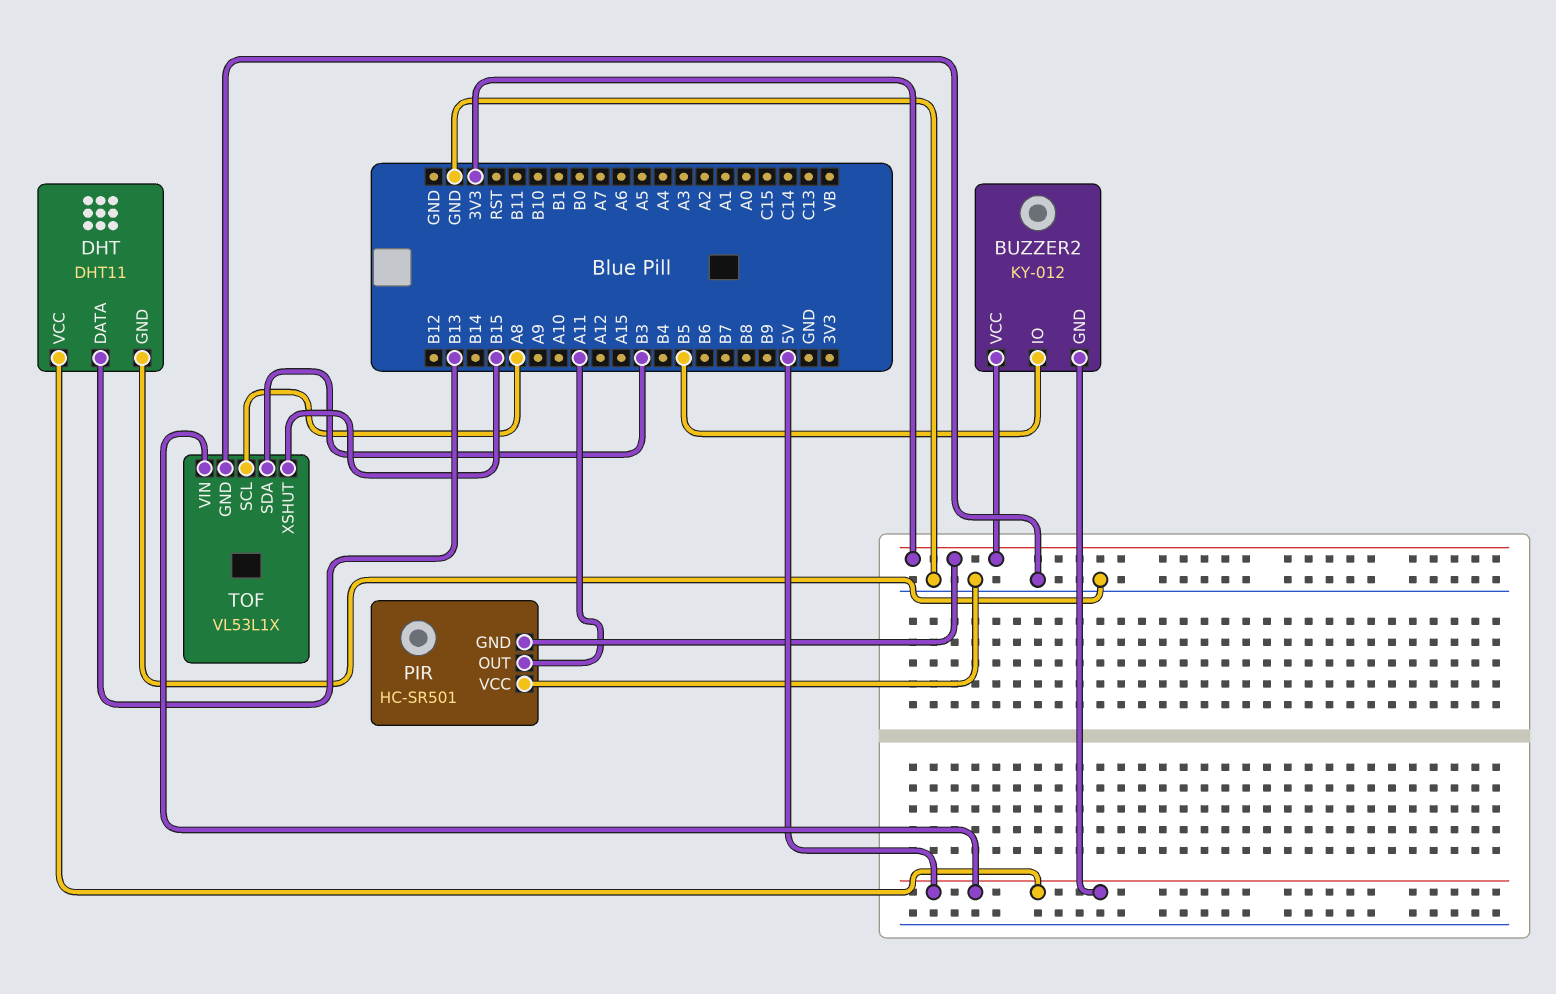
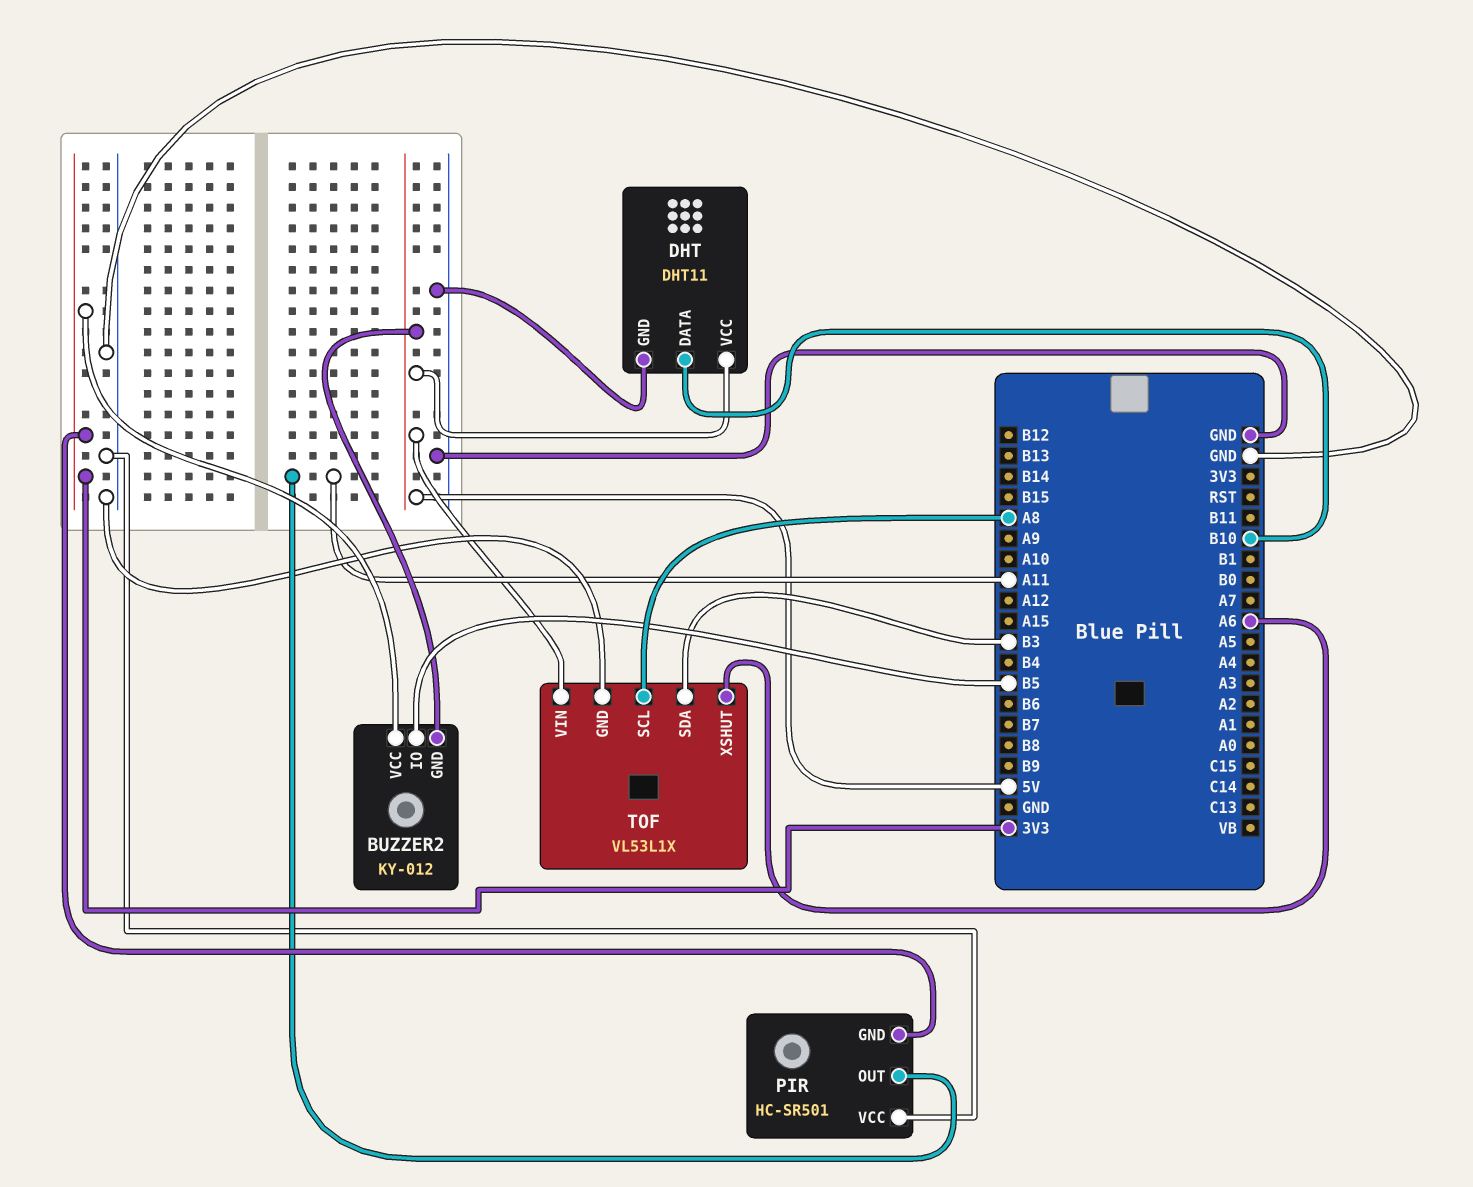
DHT pin DATA: B13 -> B10
TOF pin XSHUT: B15 -> A6

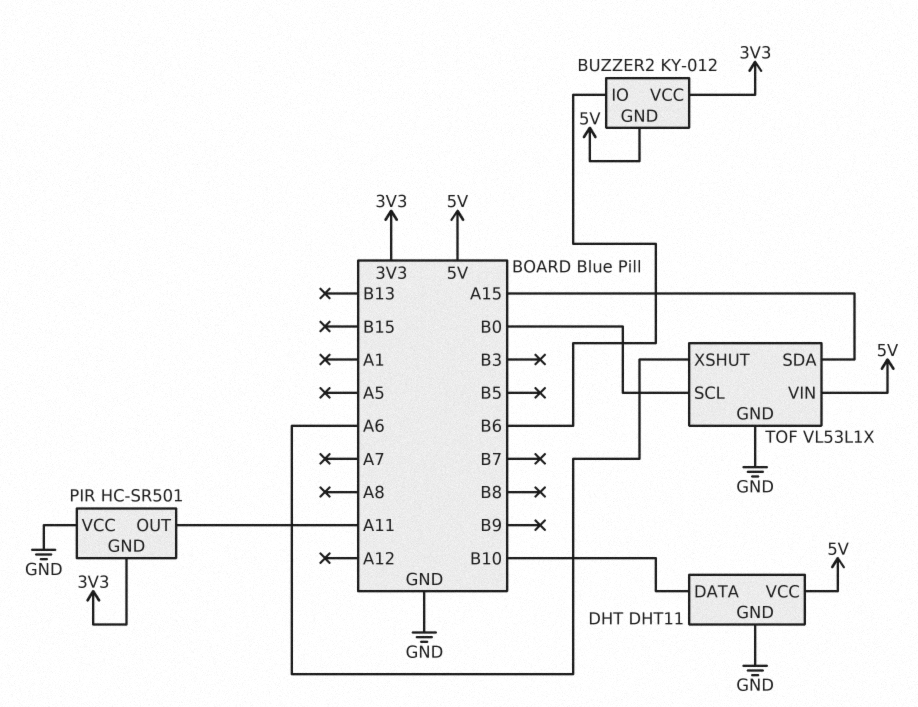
BUZZER2 pin IO: B5 -> B6
TOF pin SCL: A8 -> B0
TOF pin SDA: B3 -> A15

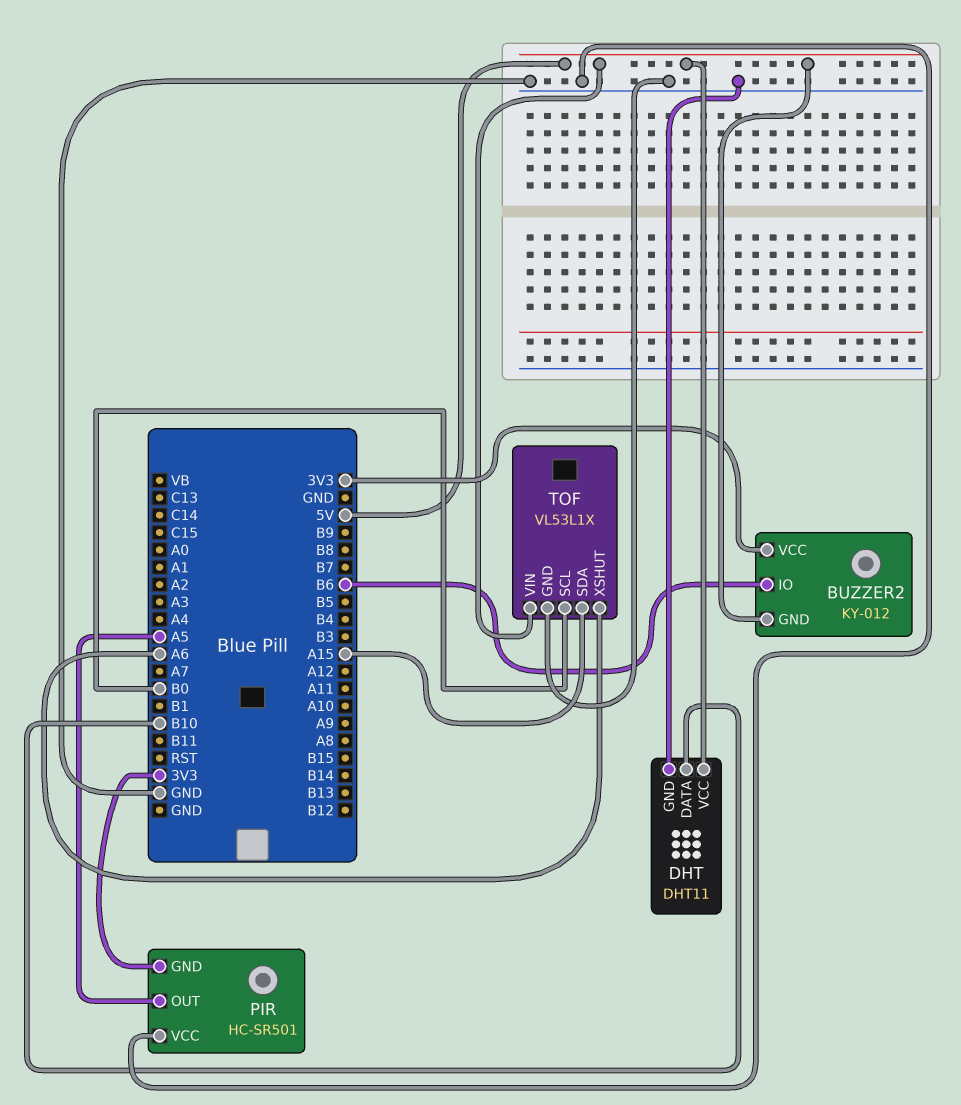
PIR pin OUT: A11 -> A5

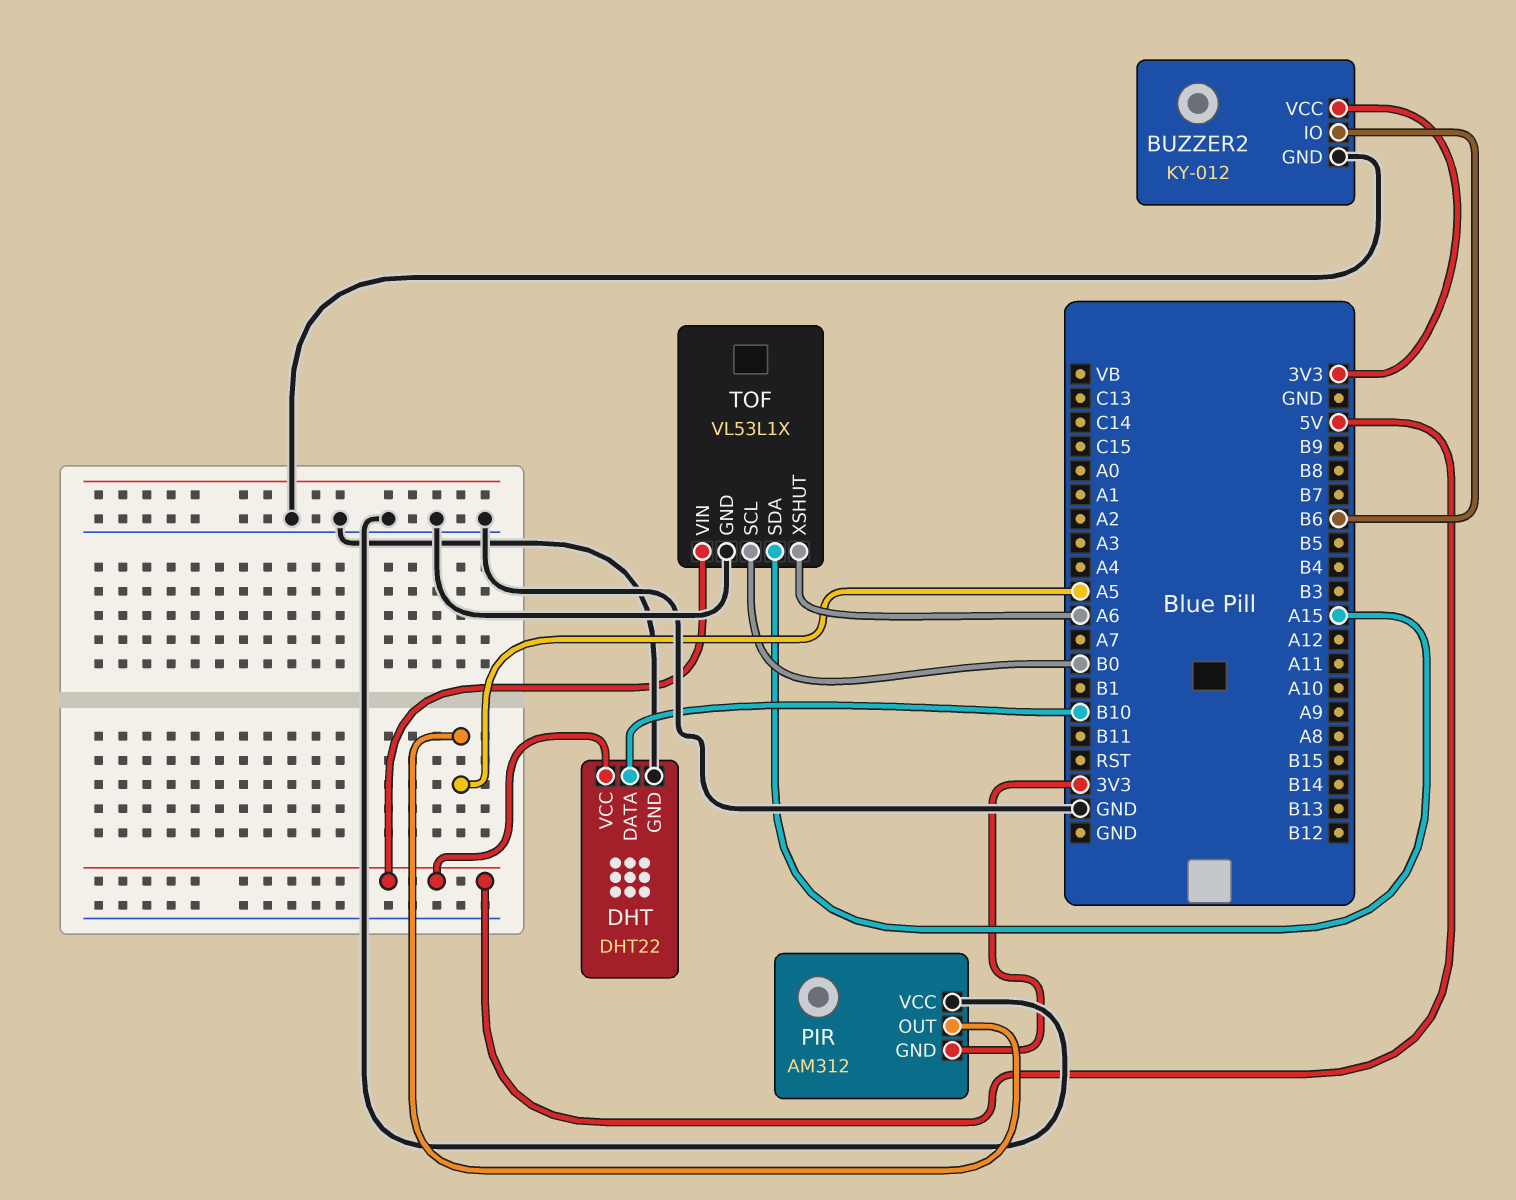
BUZZER2 pin GND: 5V -> GND
DHT: DHT11 -> DHT22
PIR: HC-SR501 -> AM312

